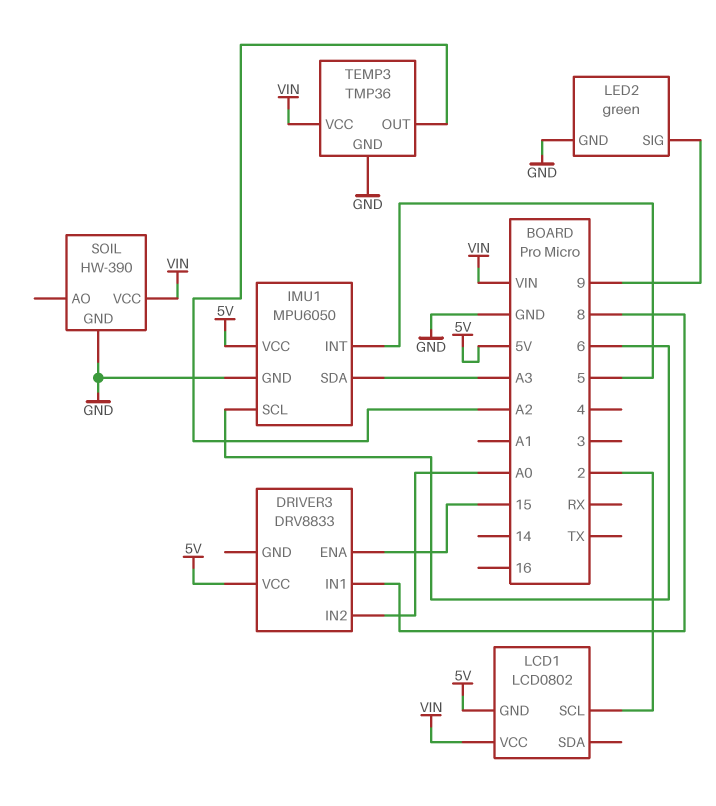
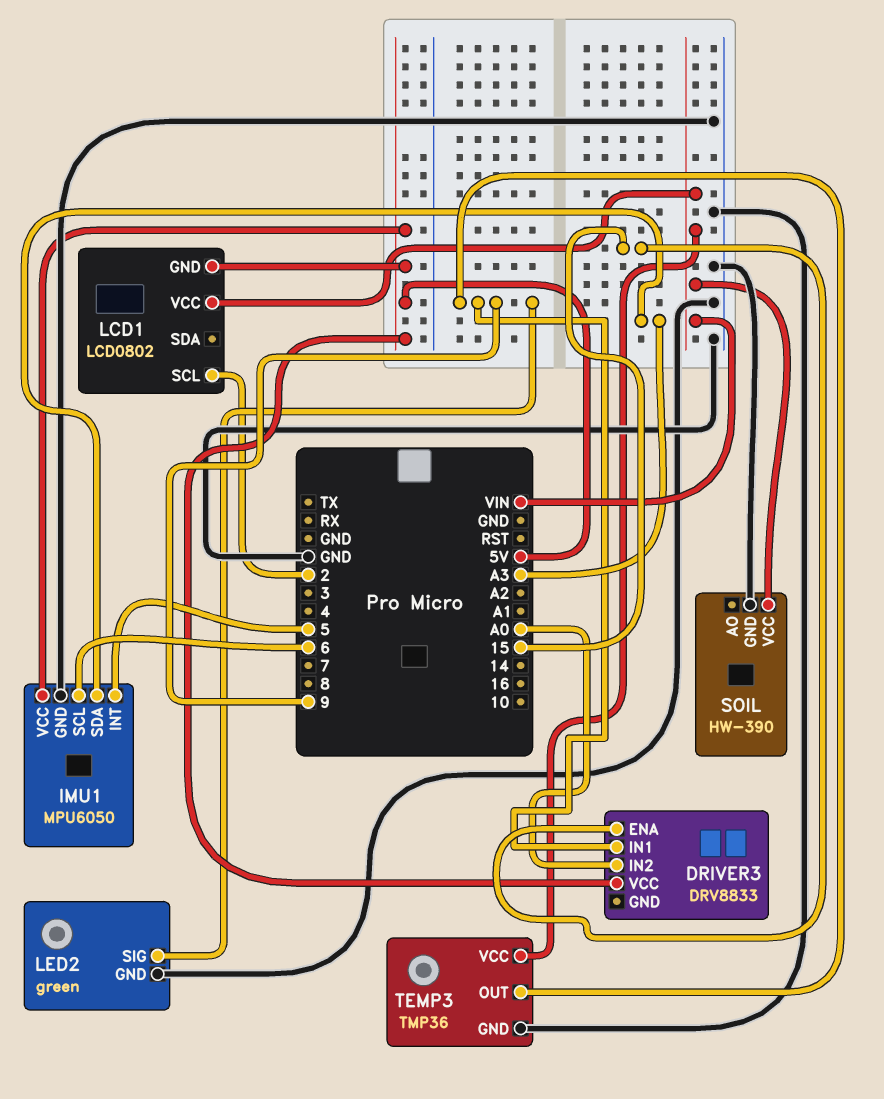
DRIVER3 pin IN1: 8 -> 9
TEMP3 pin OUT: A2 -> 9

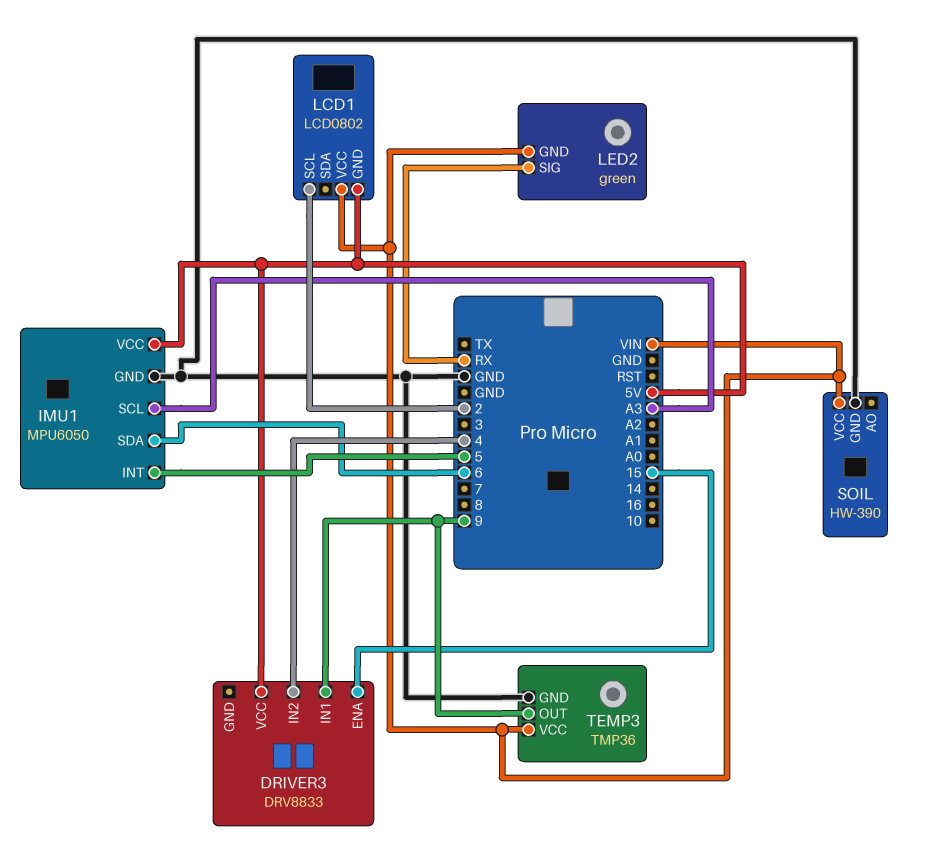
DRIVER3 pin IN2: A0 -> 4
IMU1 pin SCL: 6 -> A3
IMU1 pin SDA: A3 -> 6
LED2 pin GND: GND -> VIN
LED2 pin SIG: 9 -> RX

